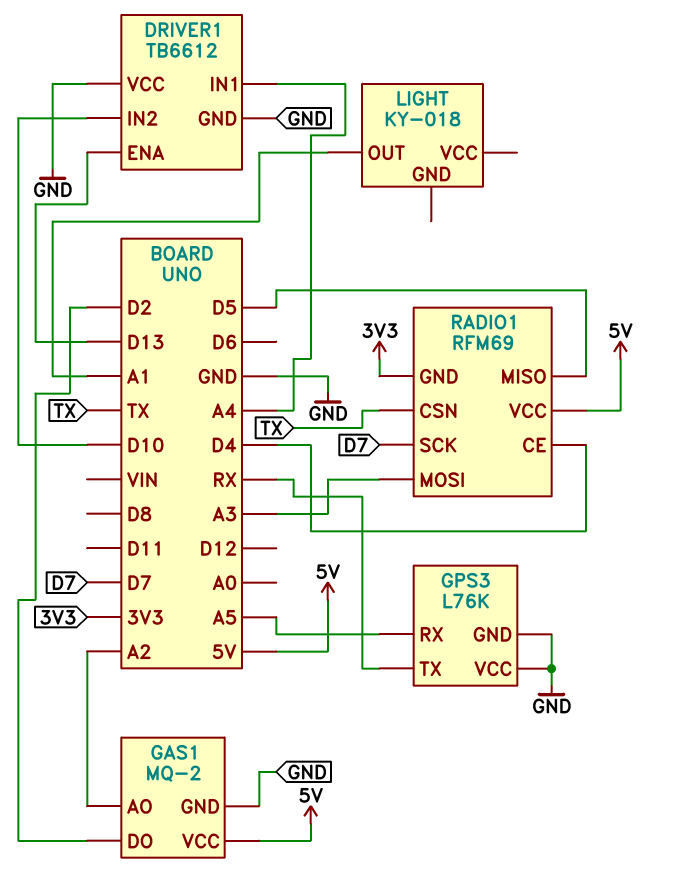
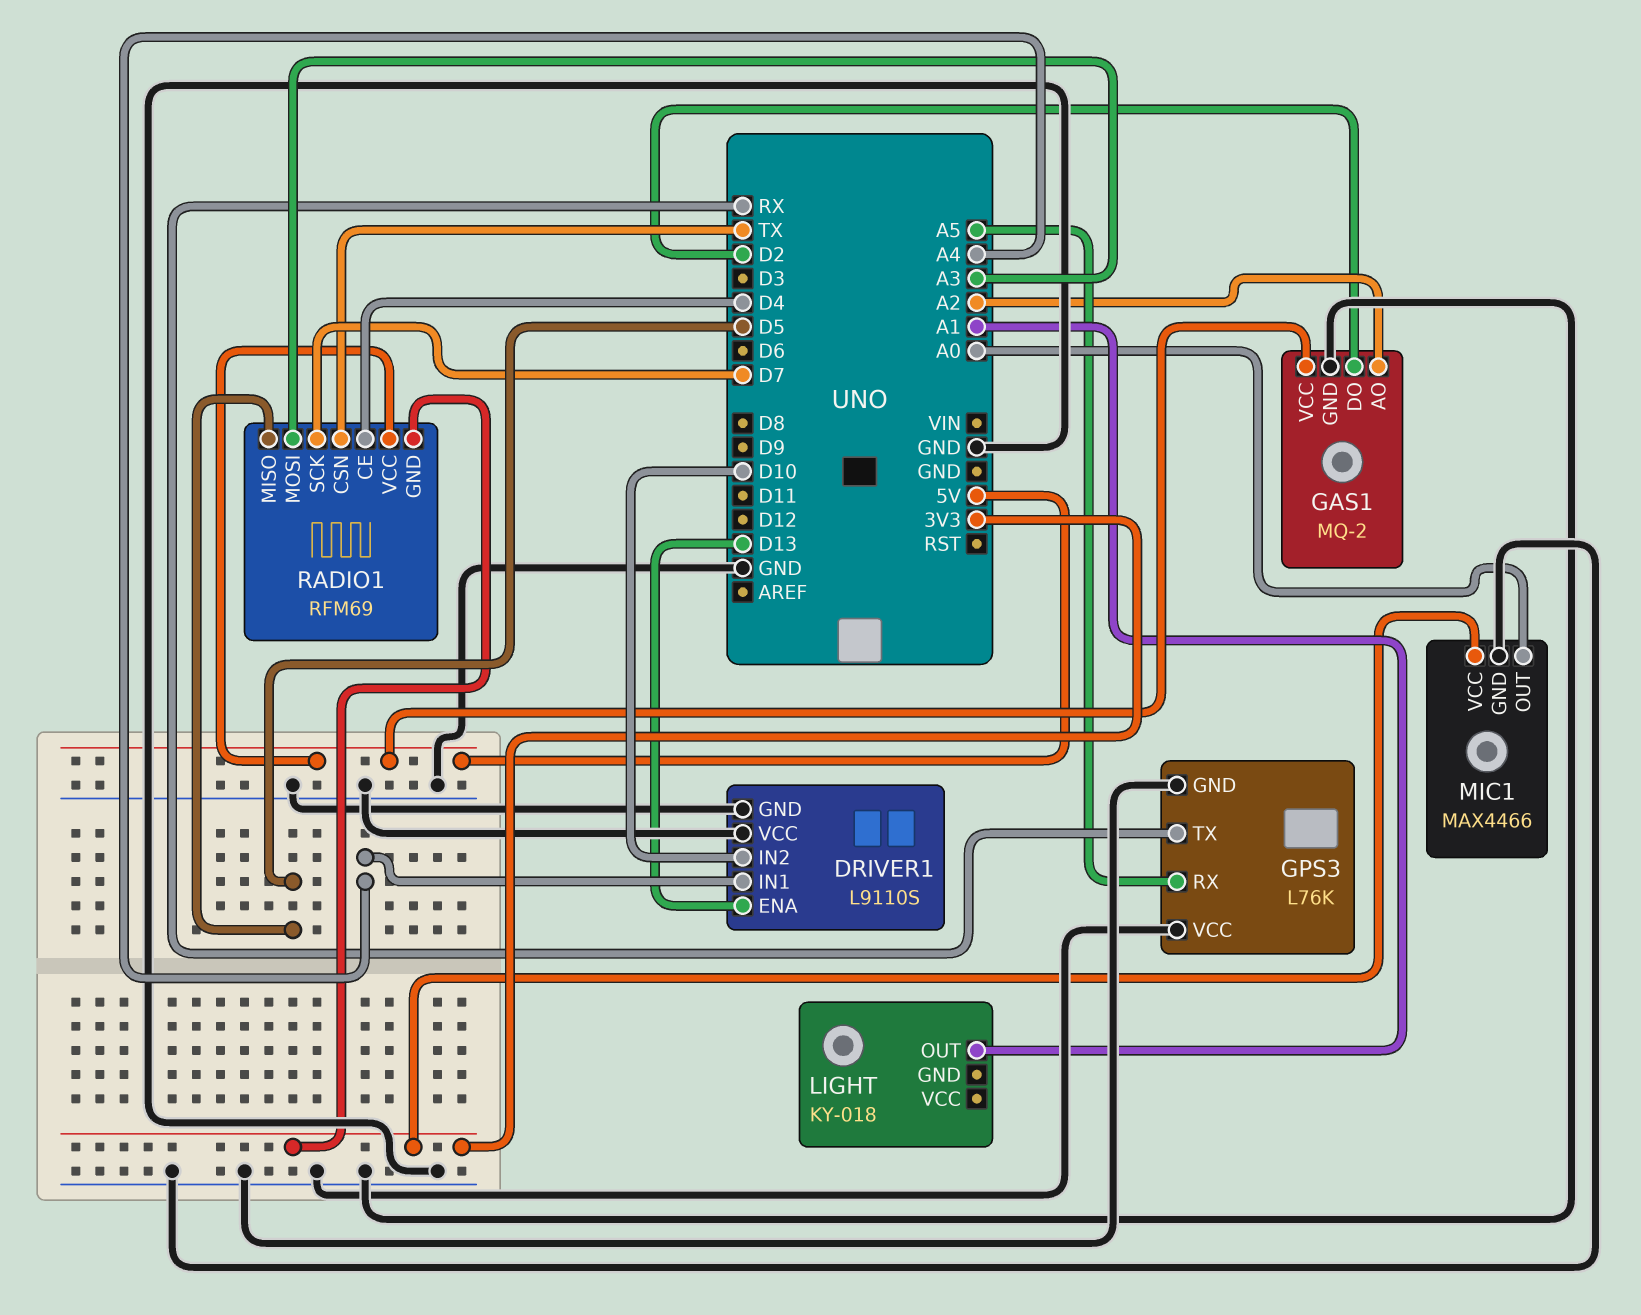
DRIVER1: TB6612 -> L9110S
MIC1: none -> MAX4466
MIC1 pin GND: none -> GND
MIC1 pin OUT: none -> A0
MIC1 pin VCC: none -> 3V3

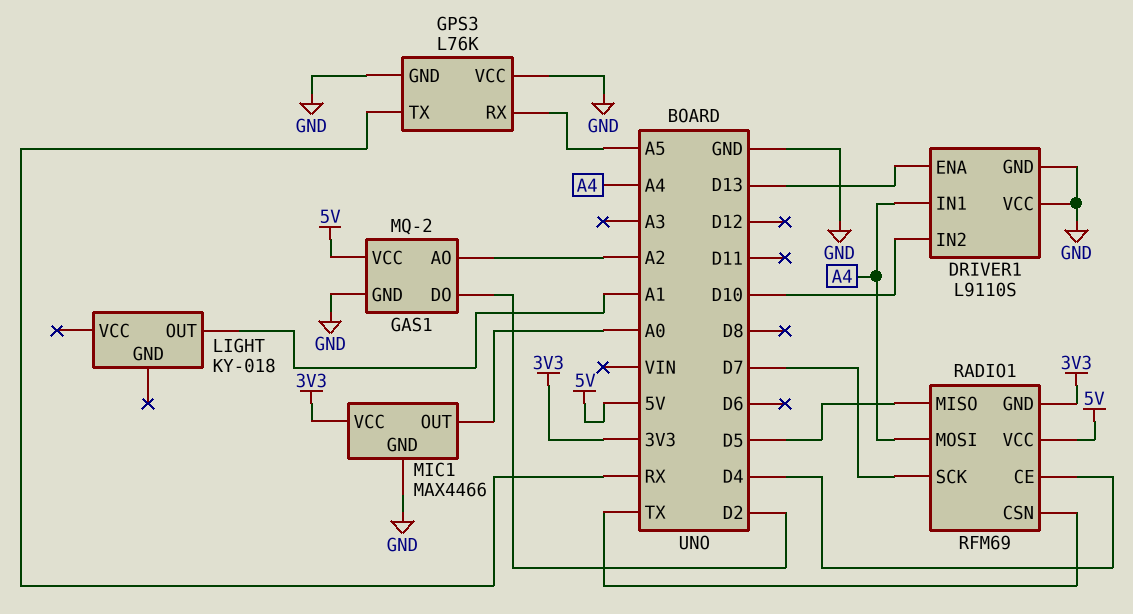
RADIO1 pin MOSI: A3 -> A4

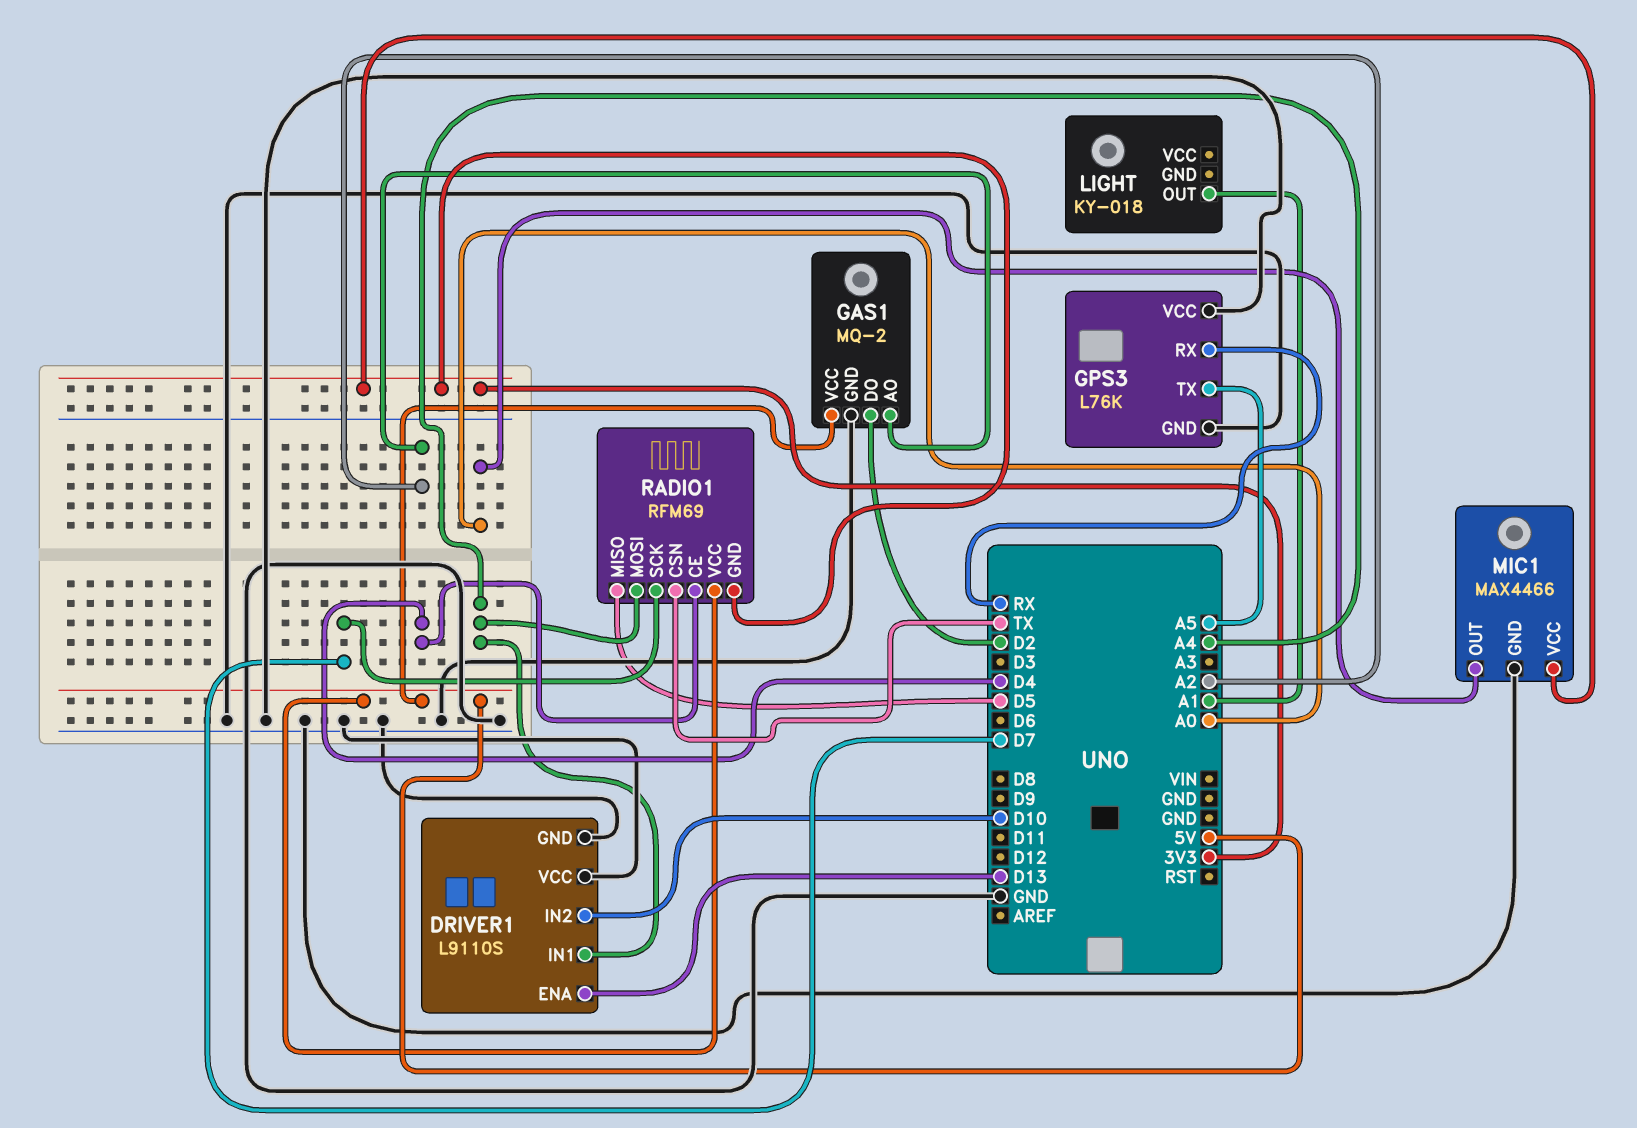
GPS3 pin RX: A5 -> RX
GPS3 pin TX: RX -> A5

